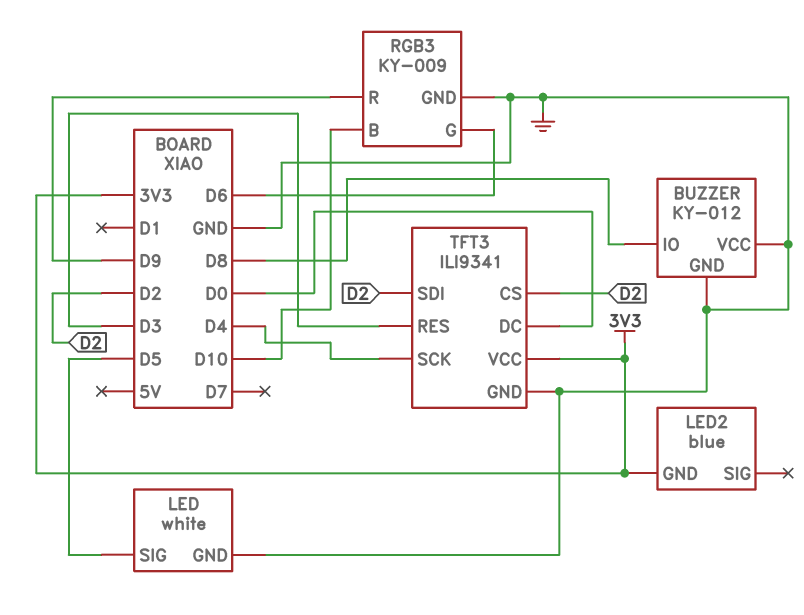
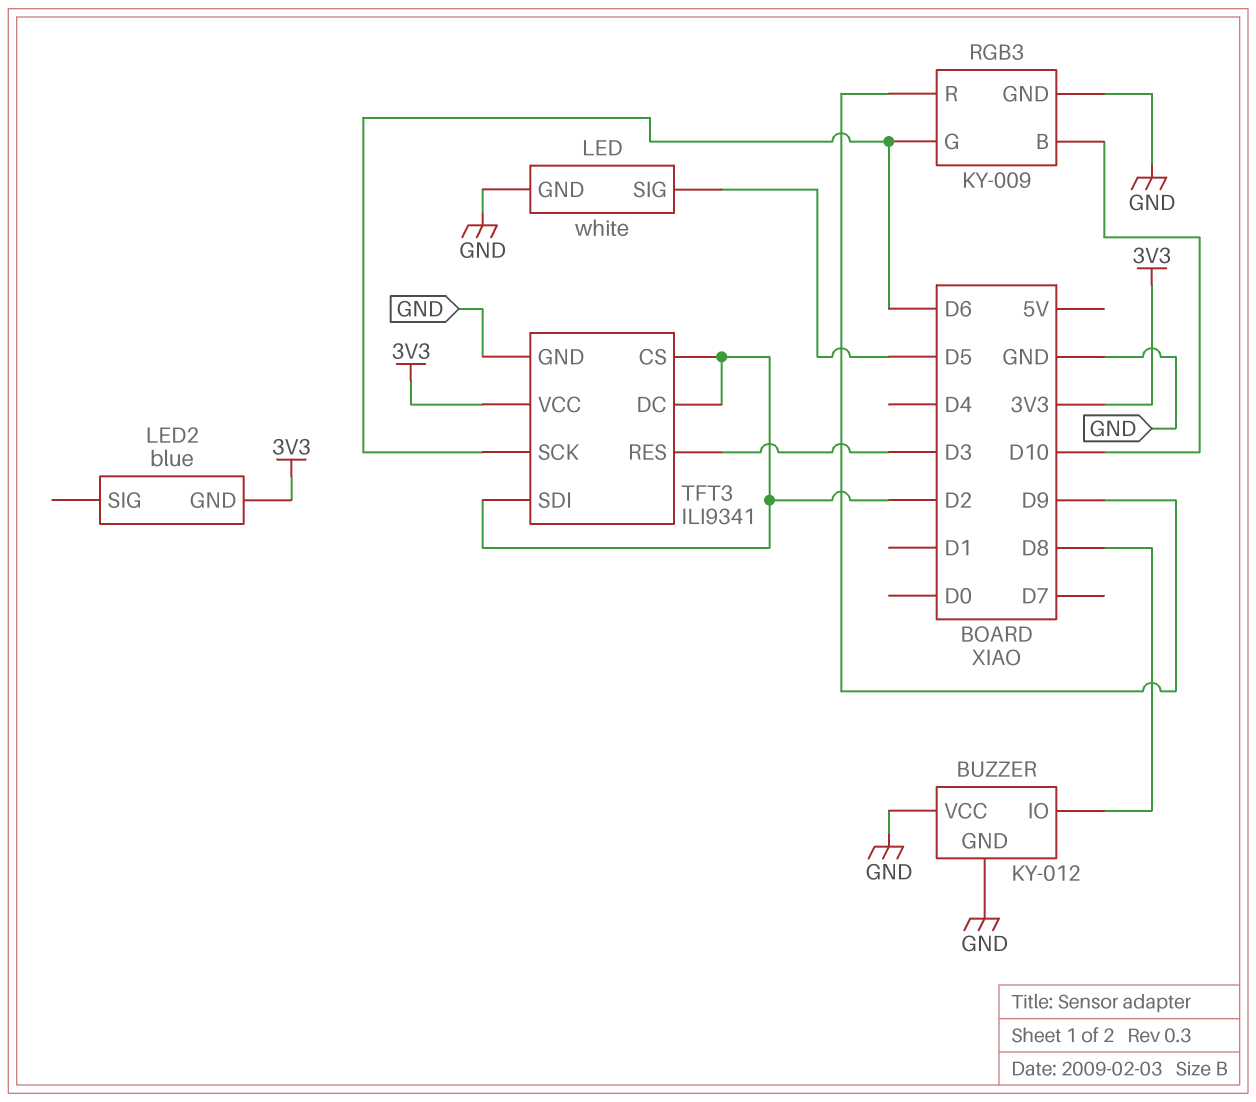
TFT3 pin DC: D0 -> D2
TFT3 pin SCK: D4 -> D6

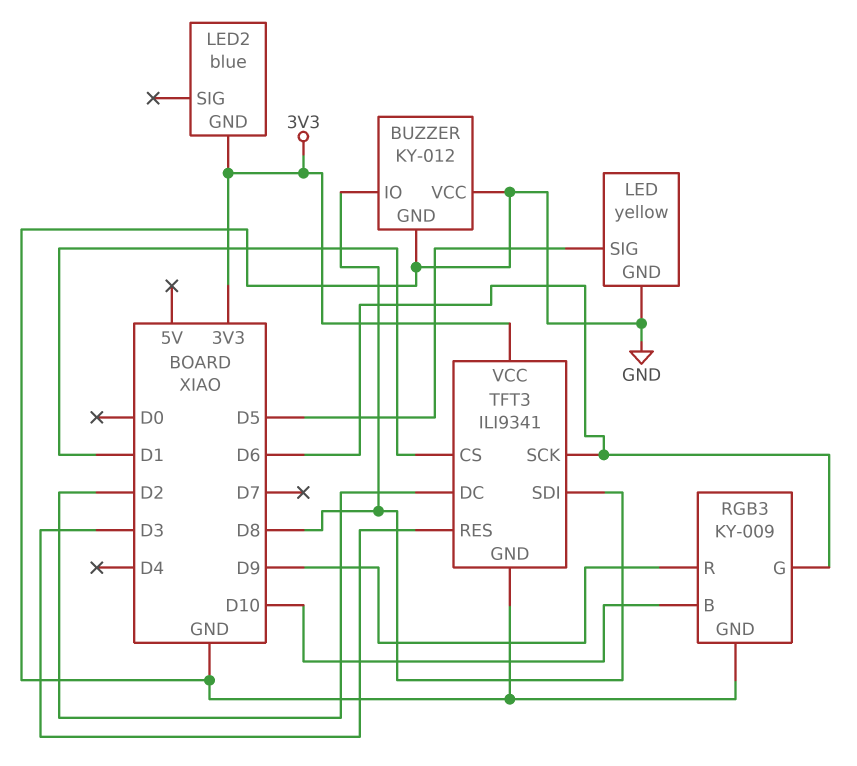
LED: white -> yellow
TFT3 pin CS: D2 -> D1
TFT3 pin SDI: D2 -> D8

